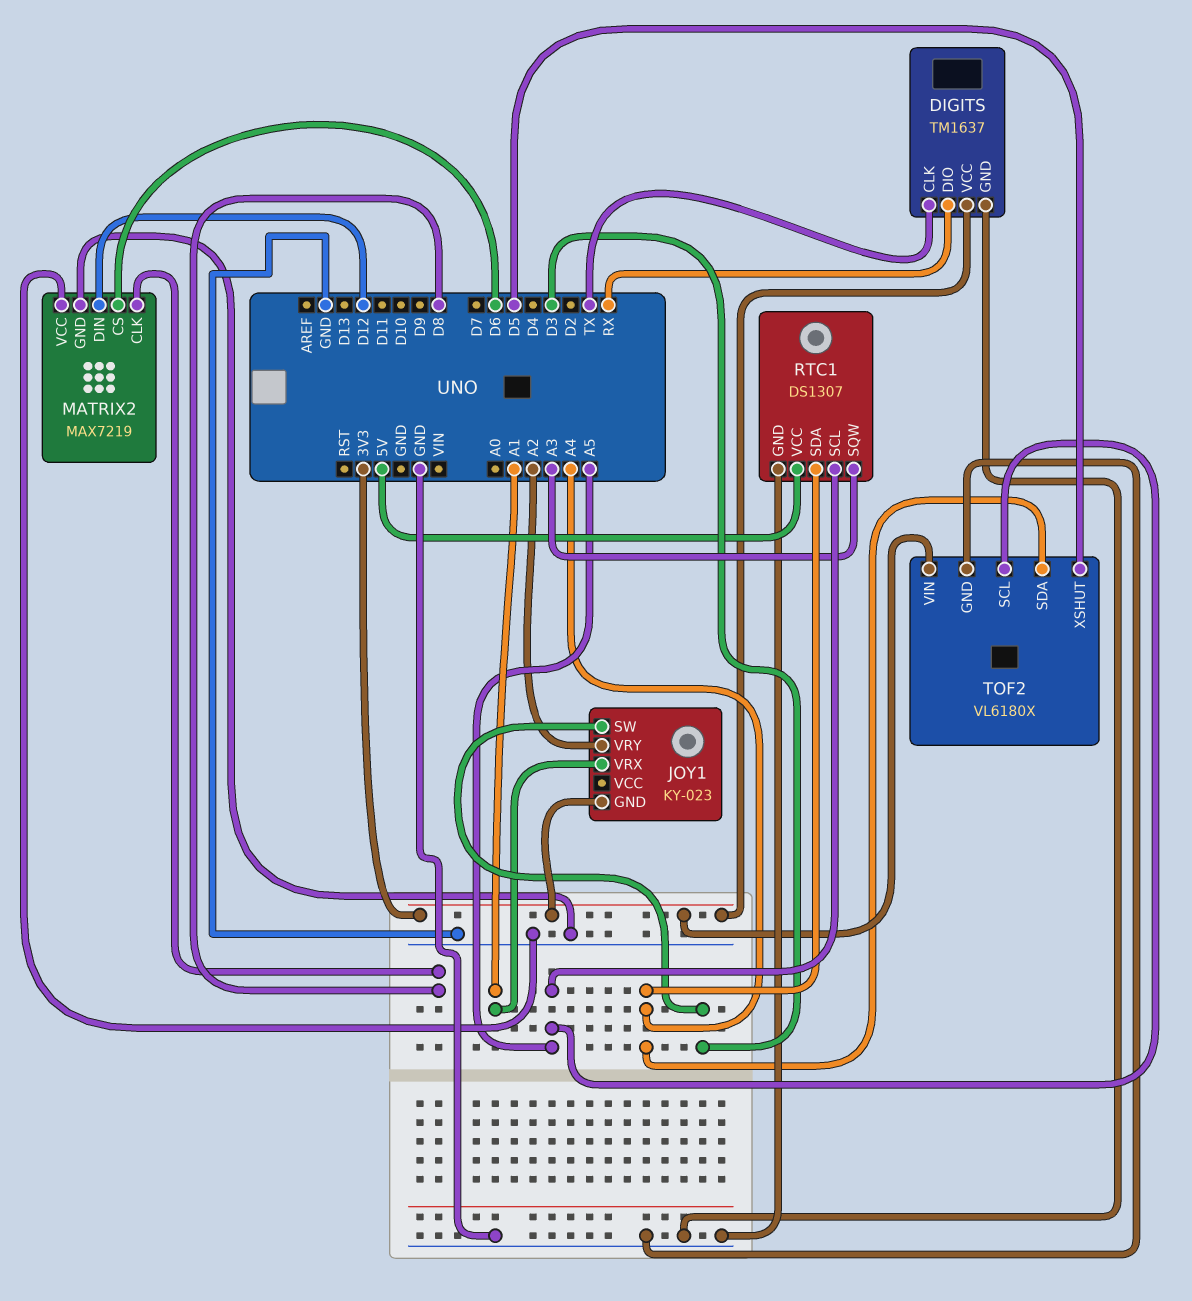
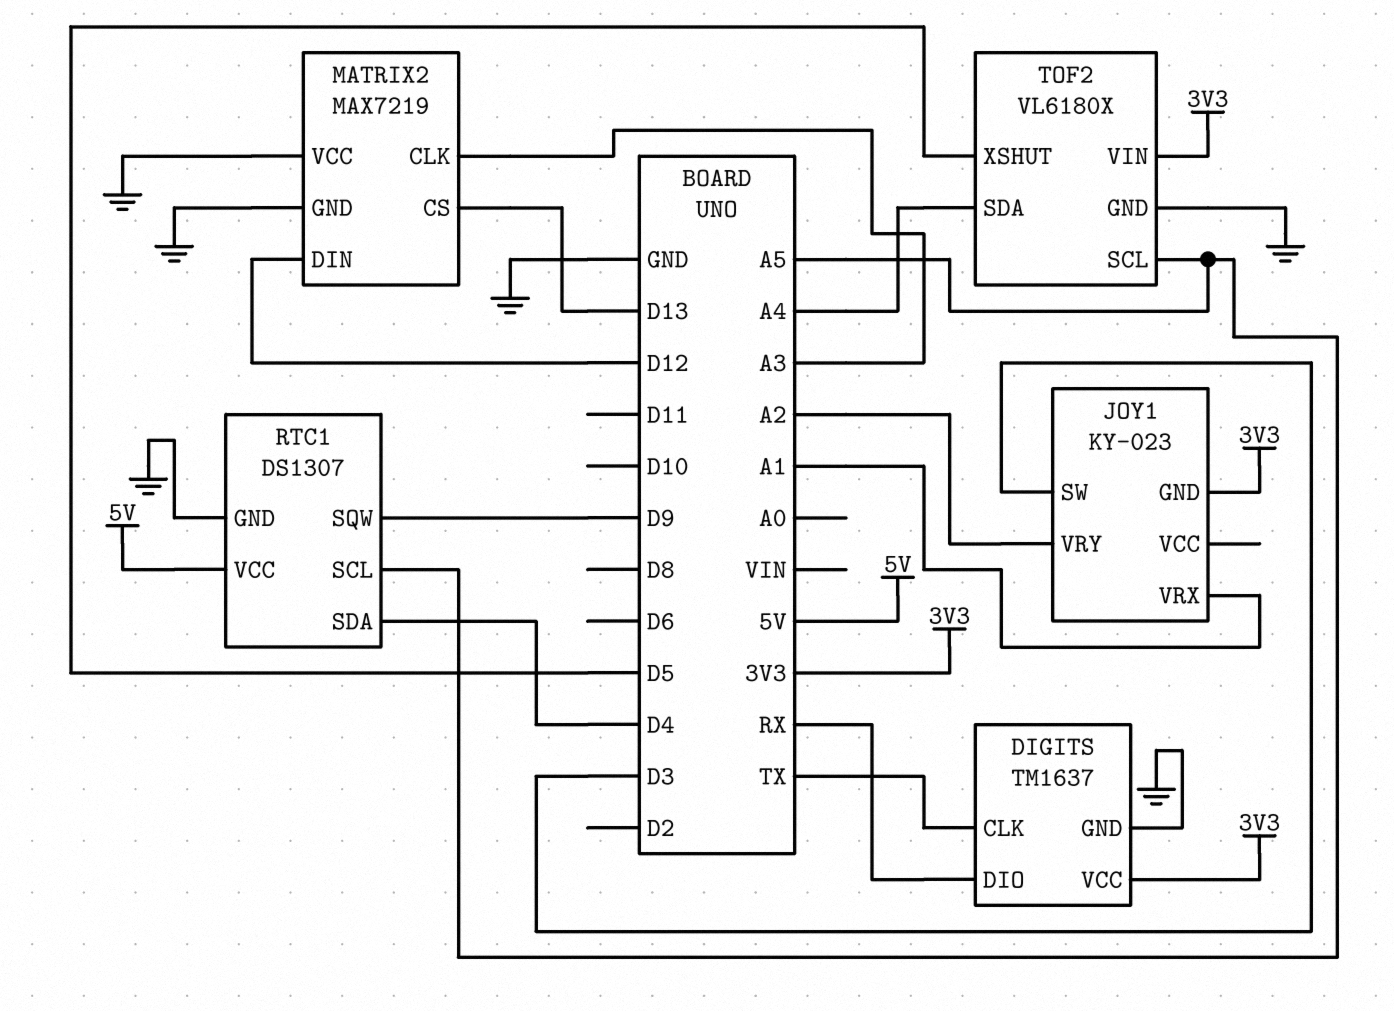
MATRIX2 pin CLK: D8 -> A3
MATRIX2 pin CS: D6 -> D13
RTC1 pin SDA: A4 -> D4
RTC1 pin SQW: A3 -> D9

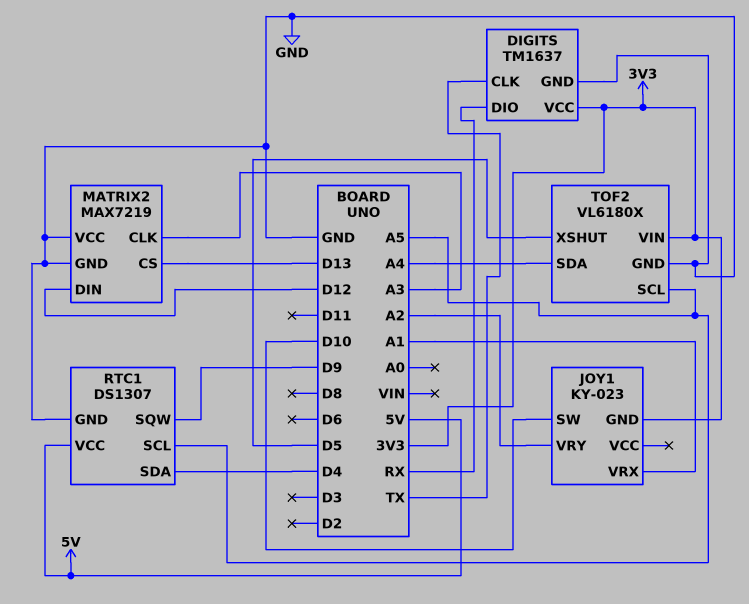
JOY1 pin SW: D3 -> D10

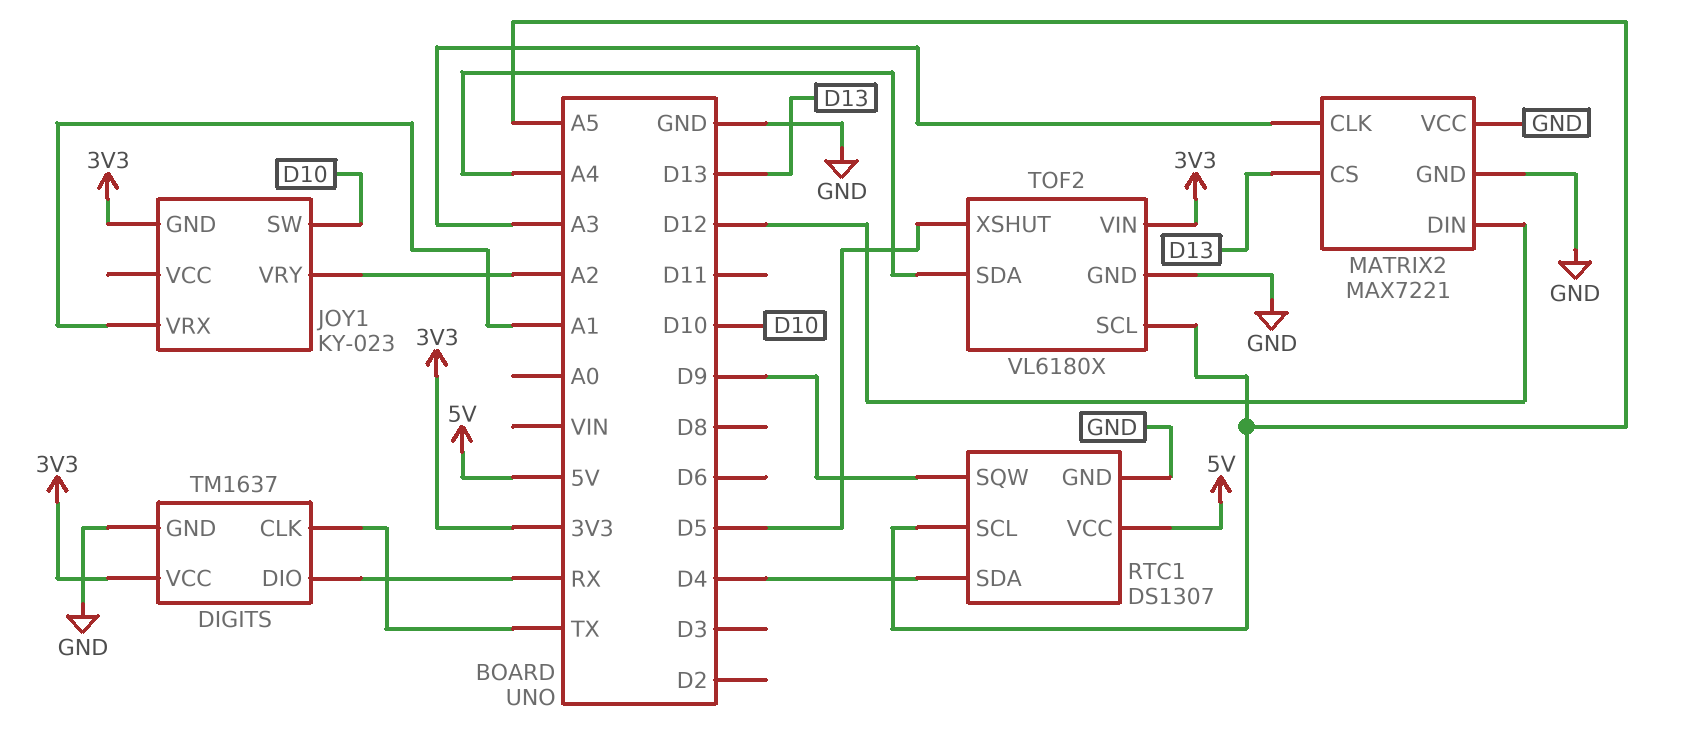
MATRIX2: MAX7219 -> MAX7221

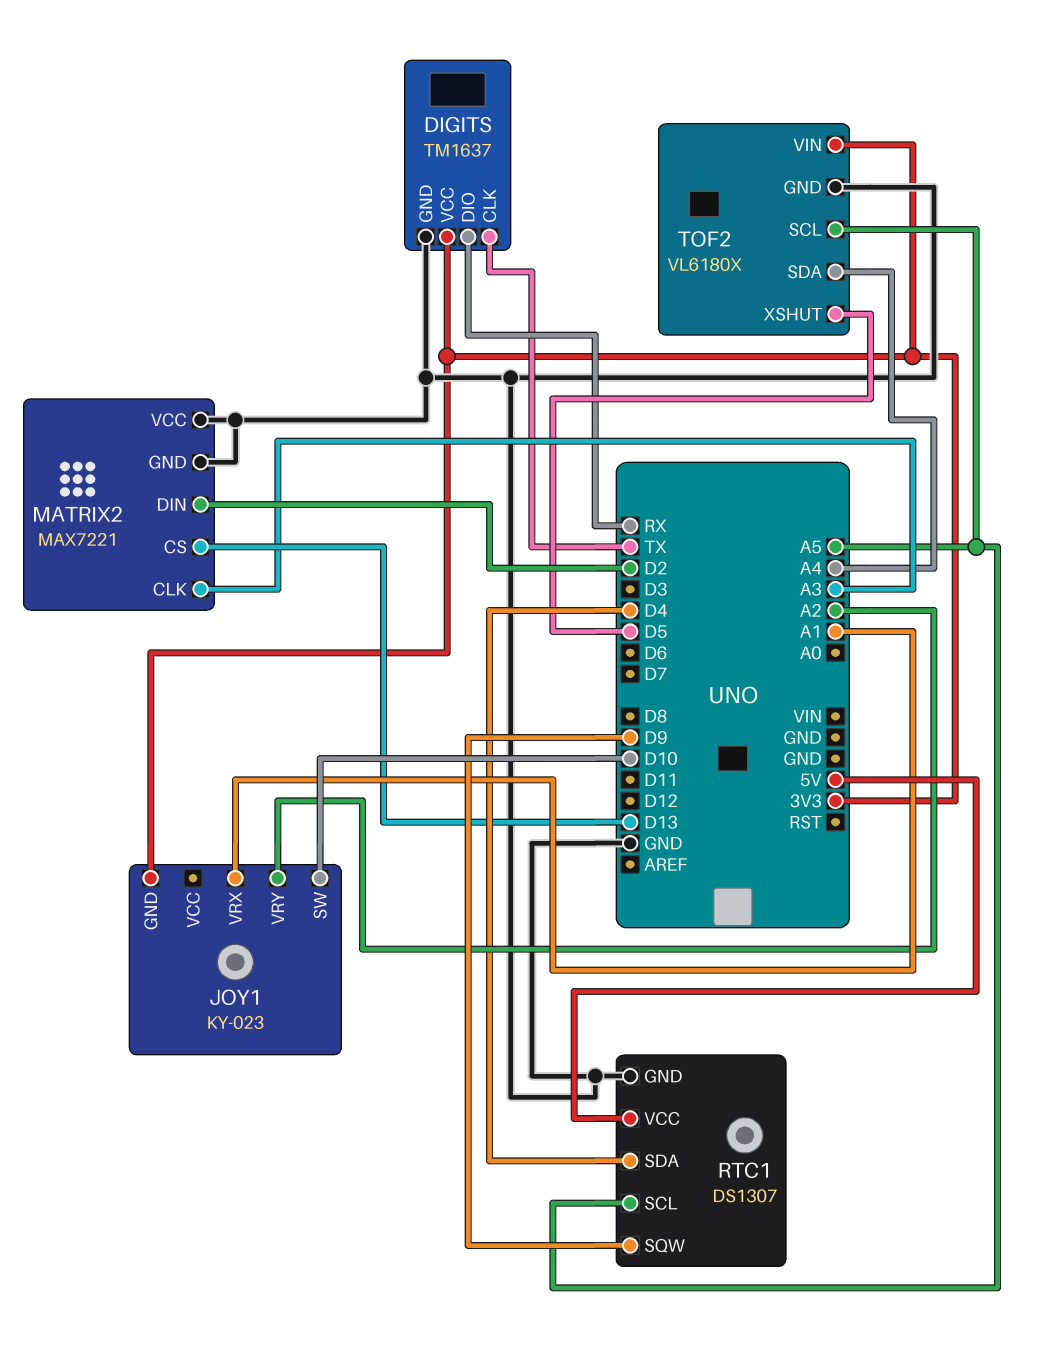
MATRIX2 pin DIN: D12 -> D2

